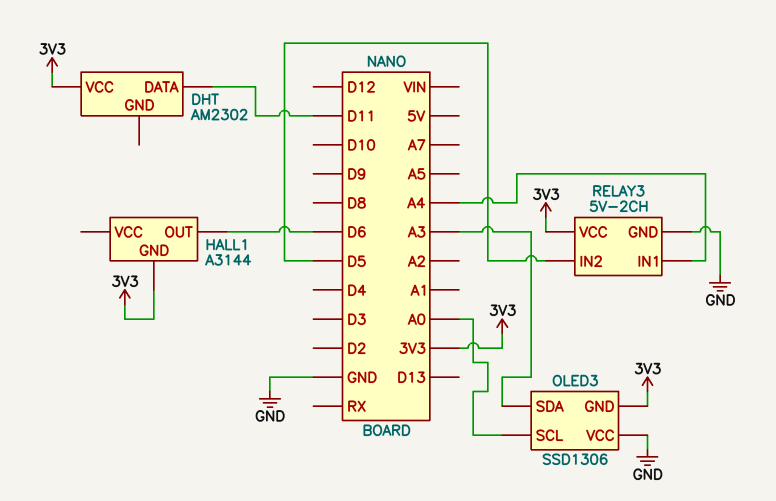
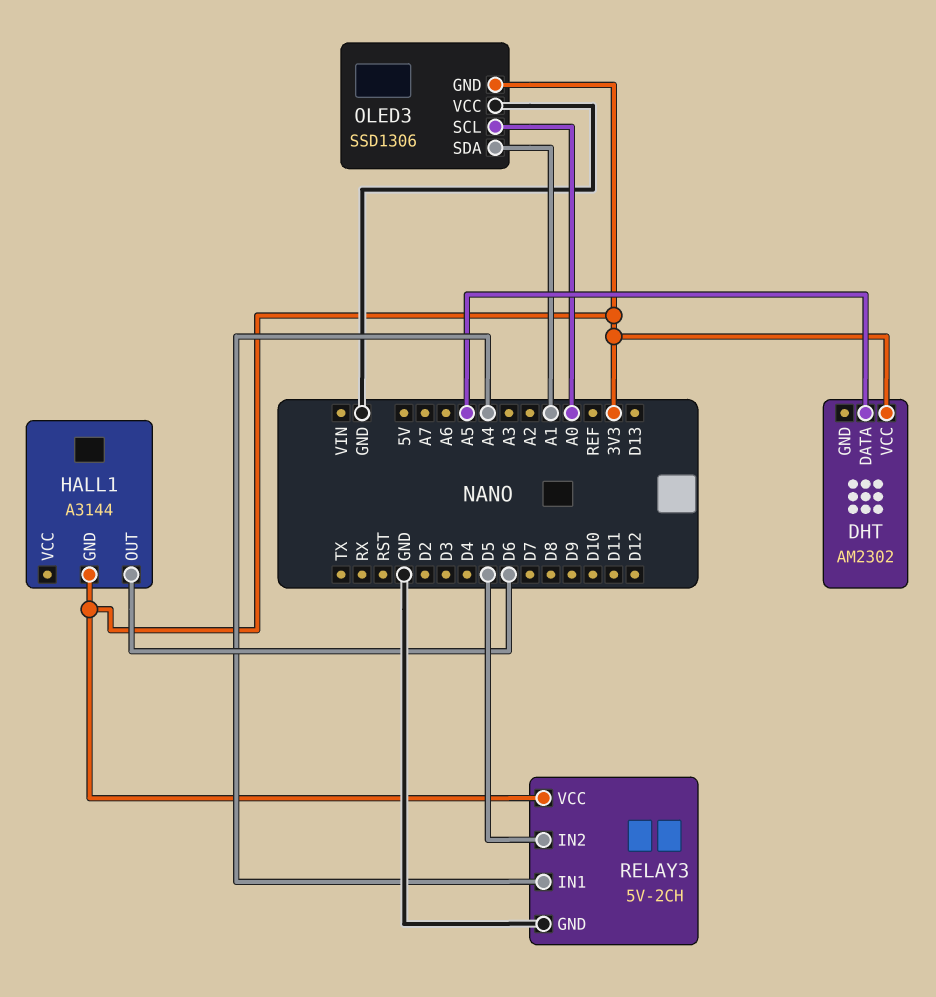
DHT pin DATA: D11 -> A5
OLED3 pin SDA: A3 -> A1

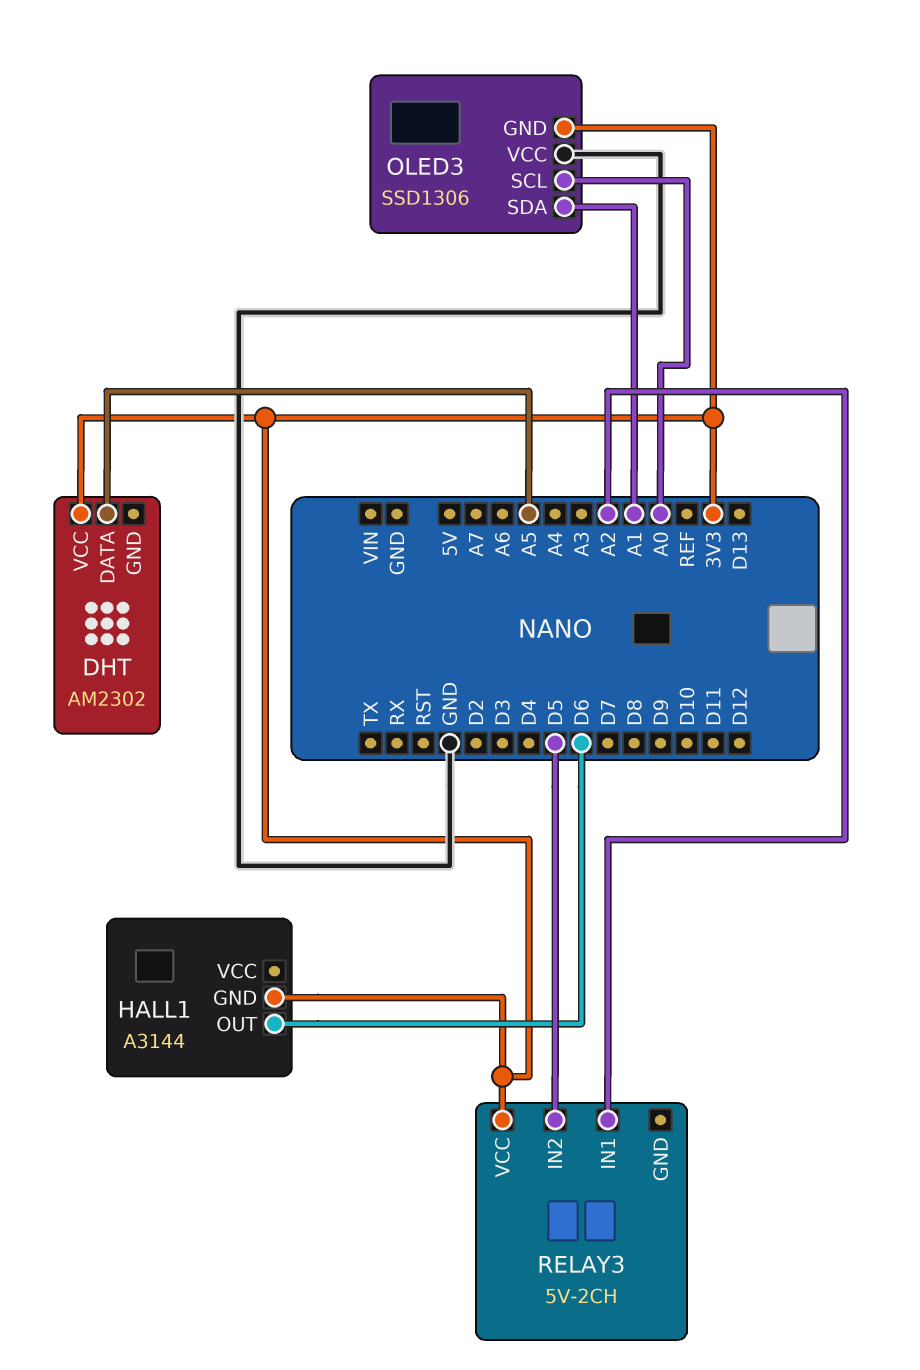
RELAY3 pin GND: GND -> none
RELAY3 pin IN1: A4 -> A2

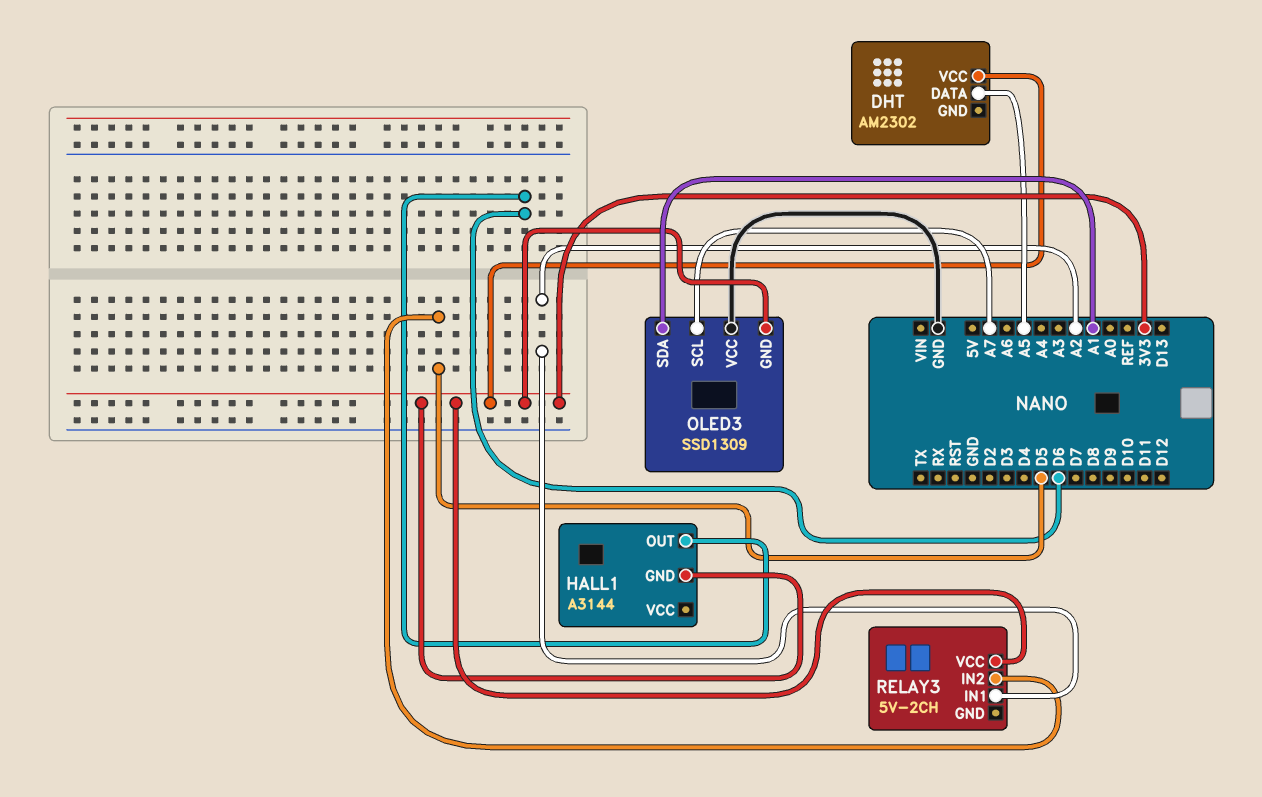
OLED3: SSD1306 -> SSD1309
OLED3 pin SCL: A0 -> A7

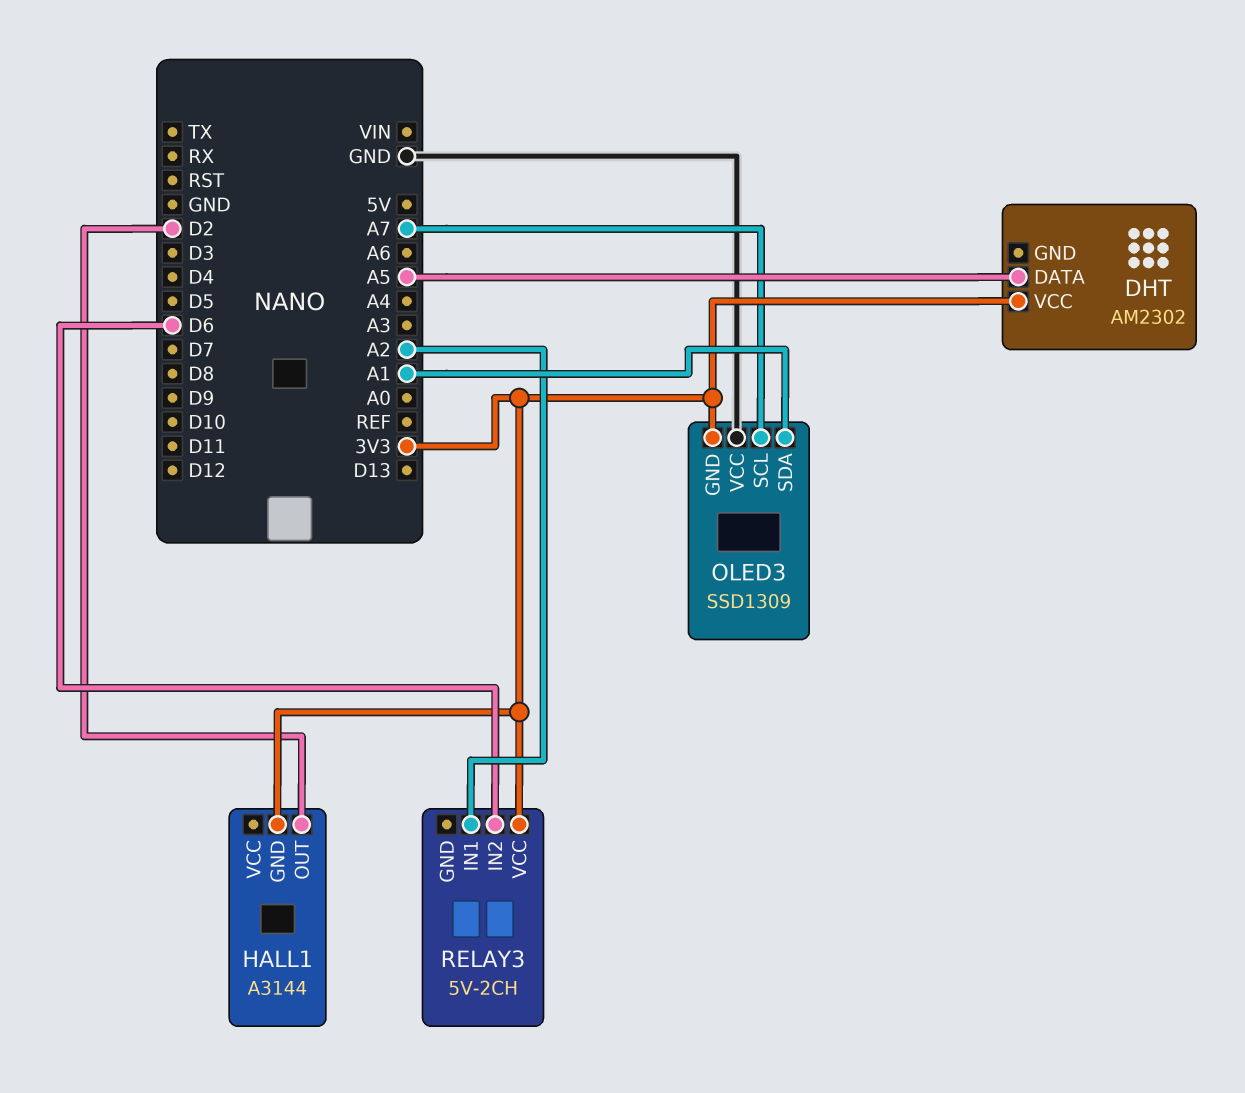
HALL1 pin OUT: D6 -> D2
RELAY3 pin IN2: D5 -> D6

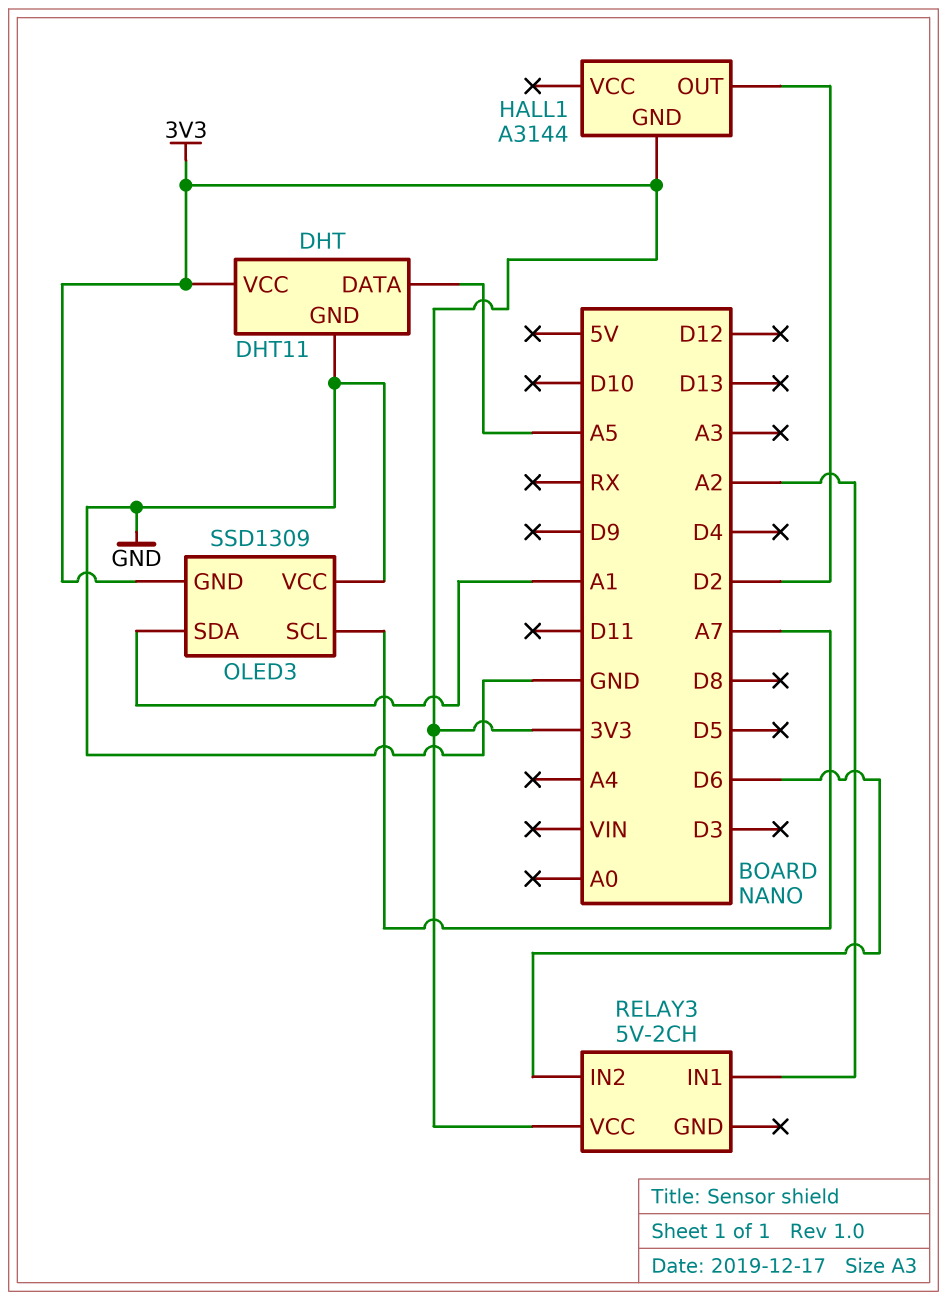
DHT: AM2302 -> DHT11
DHT pin GND: none -> GND

